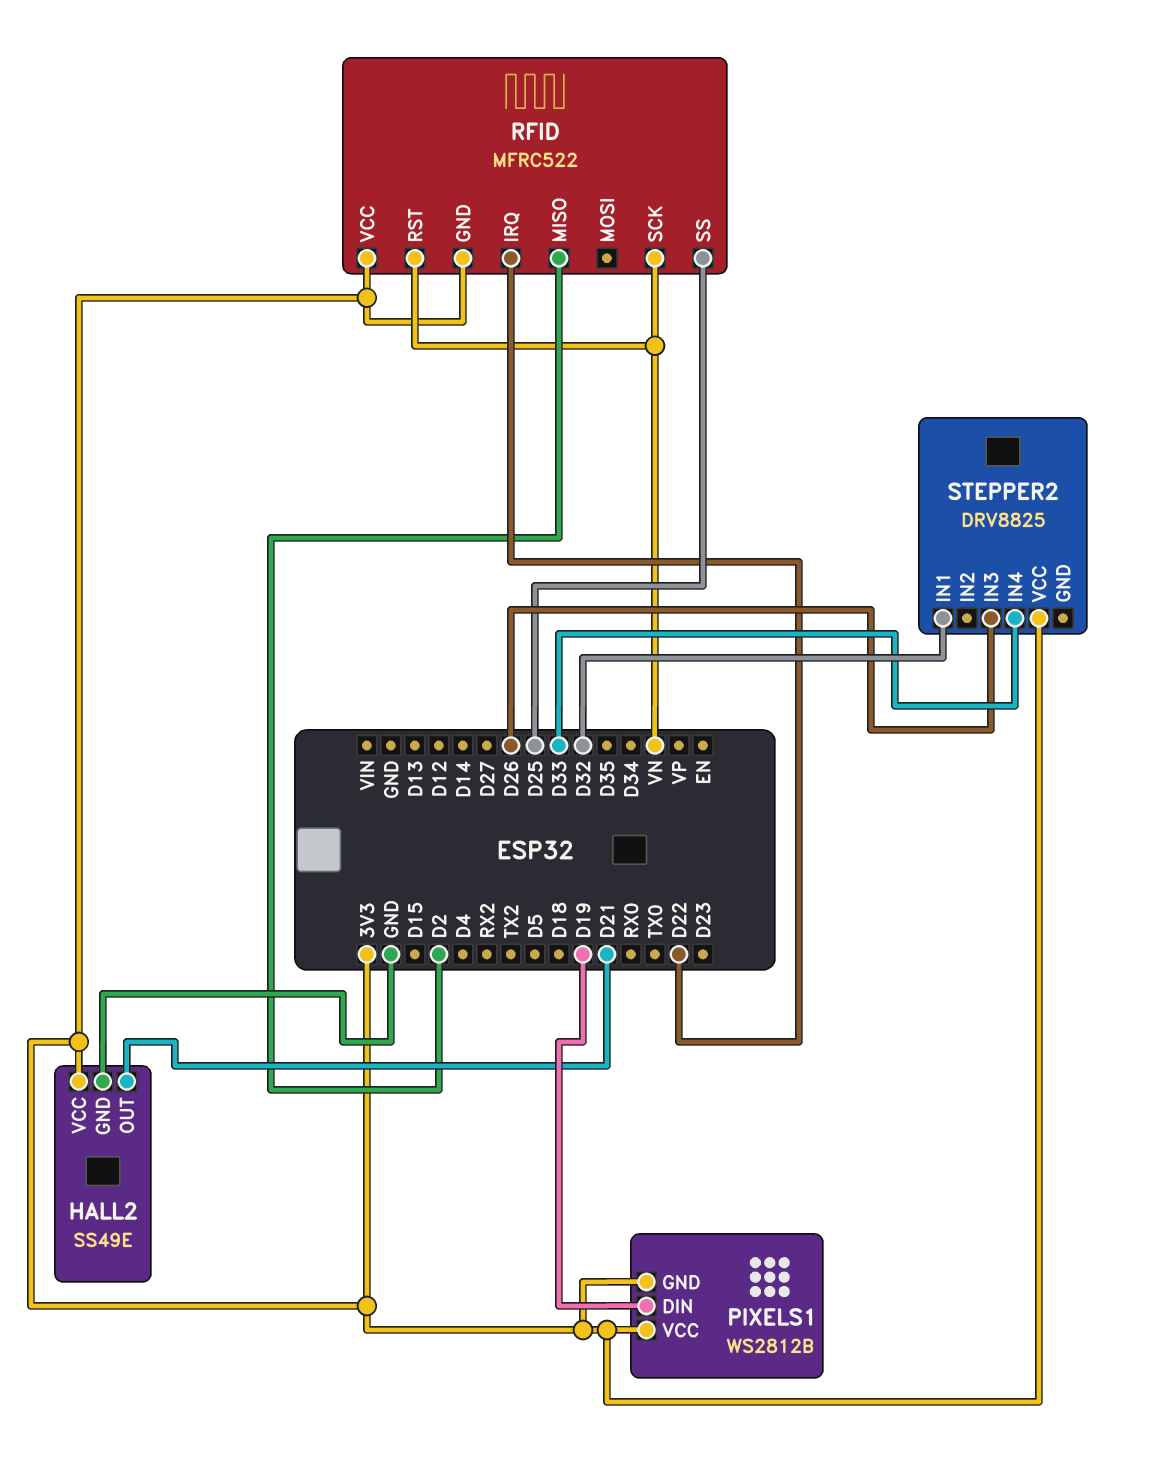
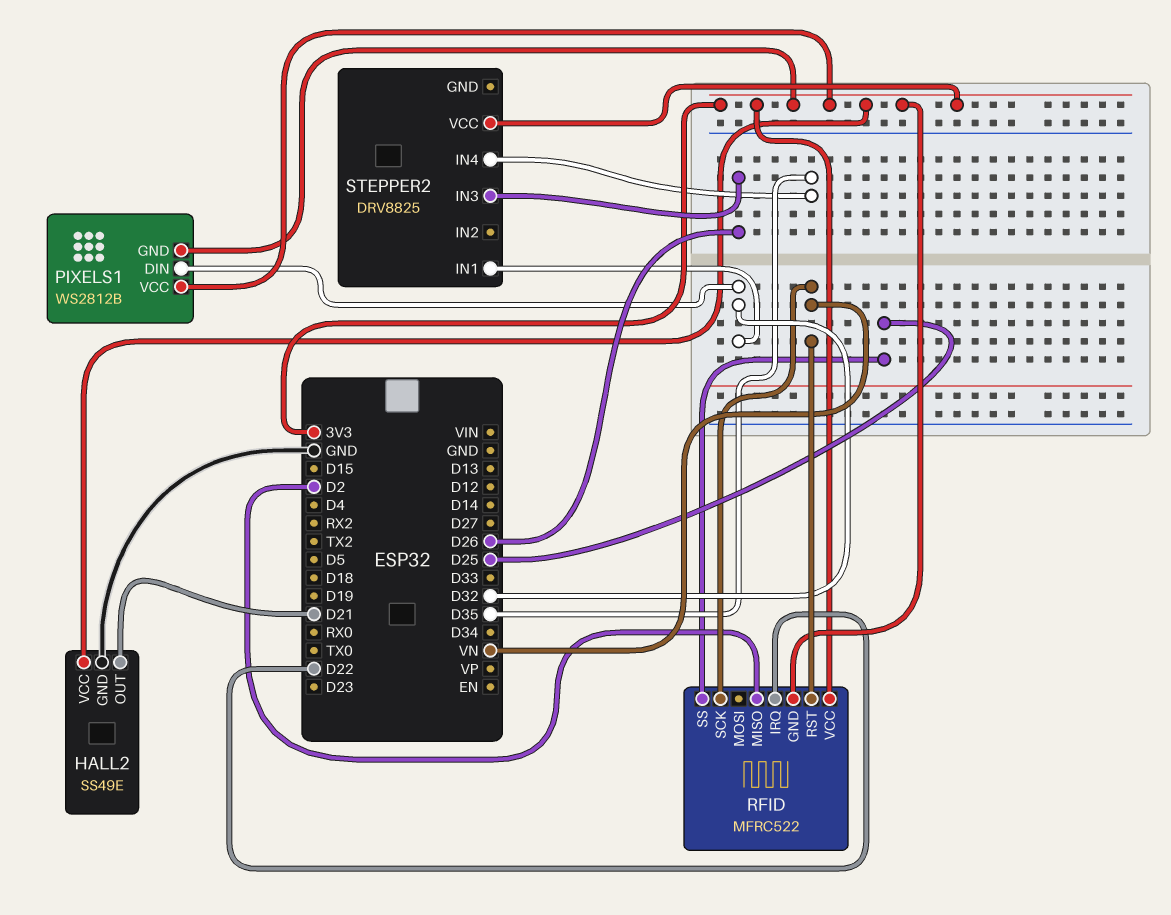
PIXELS1 pin DIN: D19 -> D32
STEPPER2 pin IN4: D33 -> D35

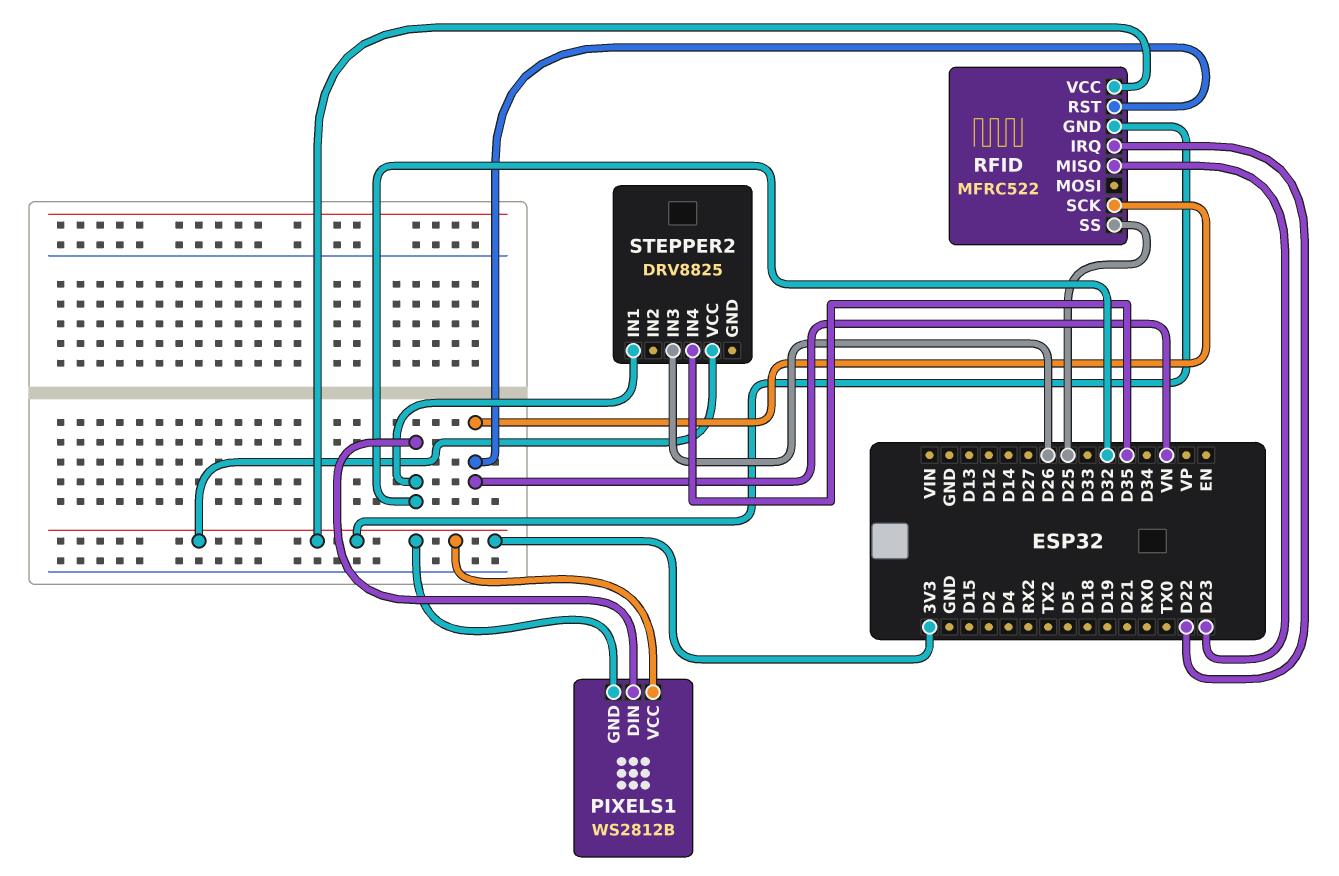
HALL2: SS49E -> none
HALL2 pin GND: GND -> none
HALL2 pin OUT: D21 -> none
HALL2 pin VCC: 3V3 -> none
RFID pin MISO: D2 -> D23

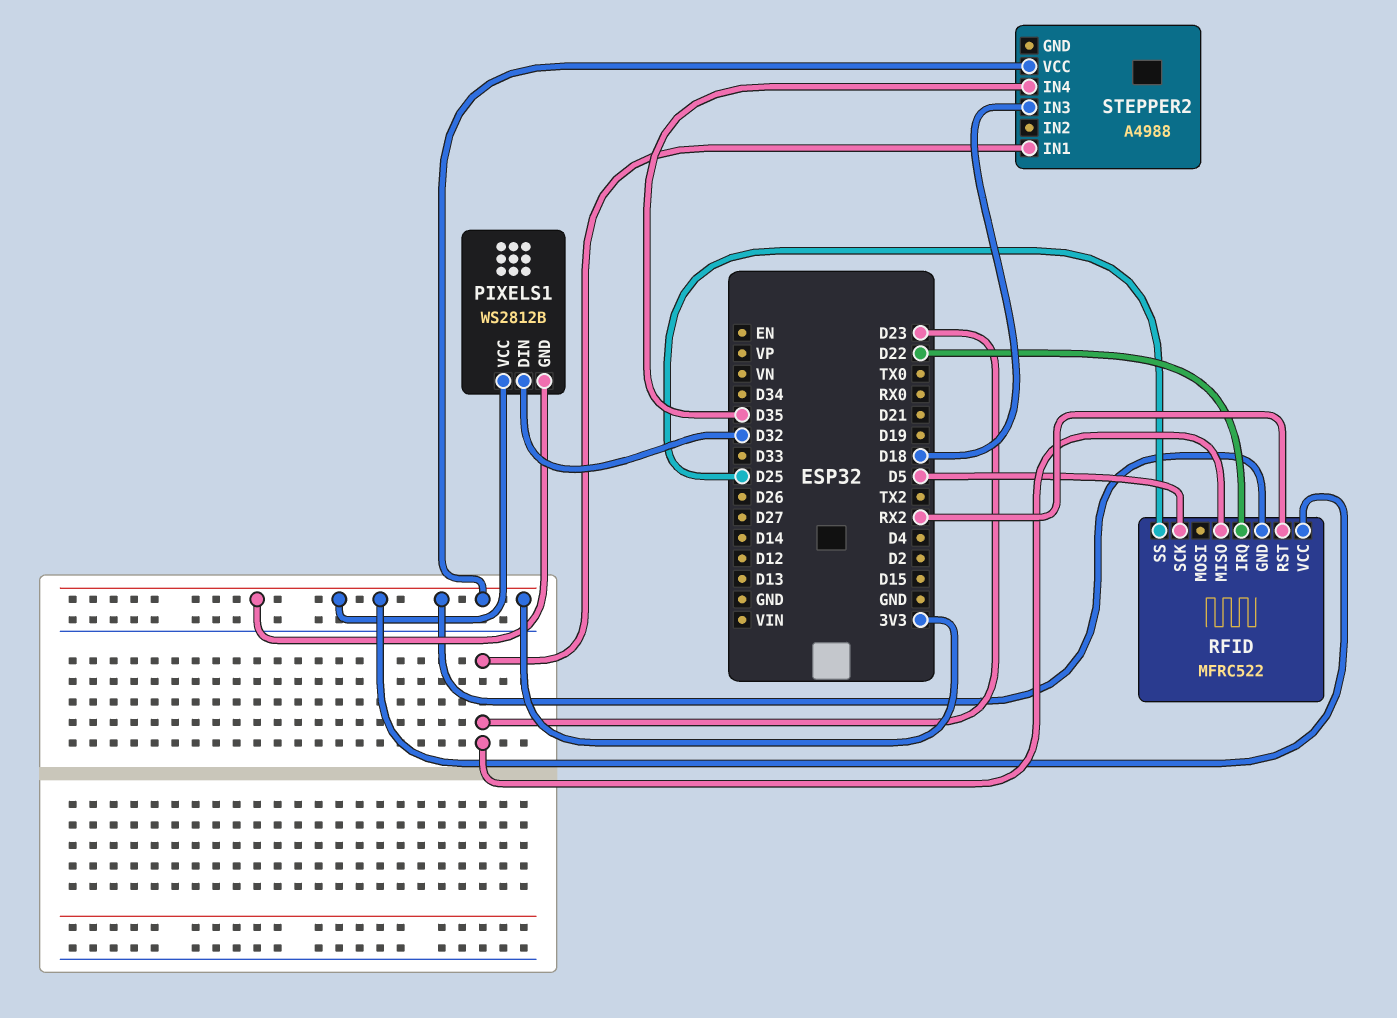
RFID pin RST: VN -> RX2
RFID pin SCK: VN -> D5
STEPPER2: DRV8825 -> A4988
STEPPER2 pin IN1: D32 -> D23
STEPPER2 pin IN3: D26 -> D18

